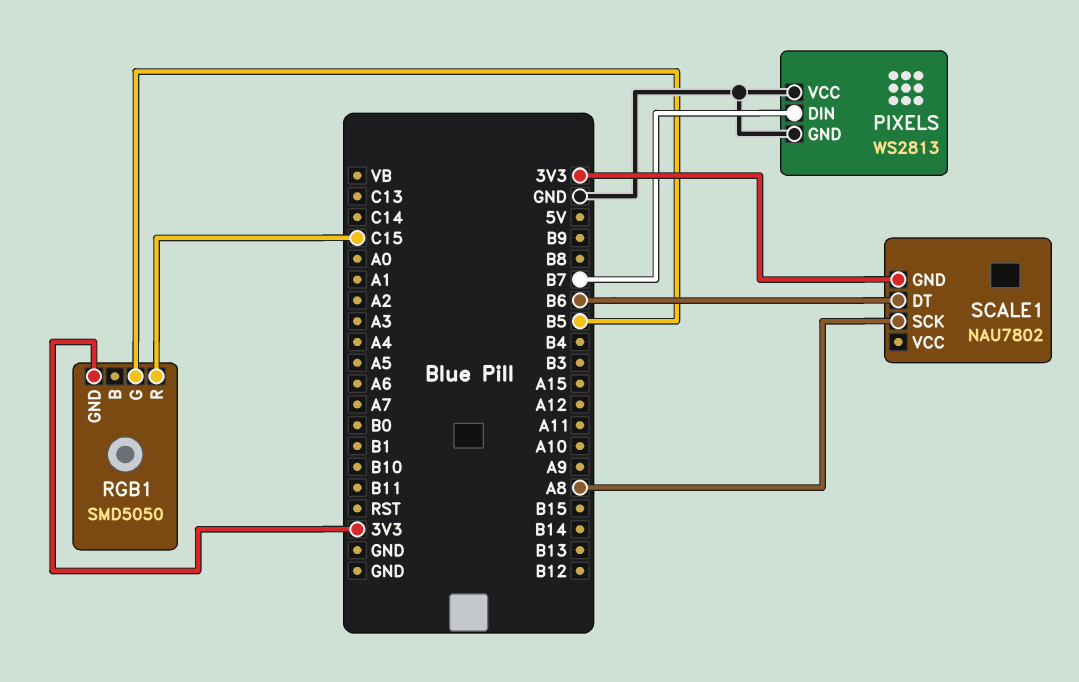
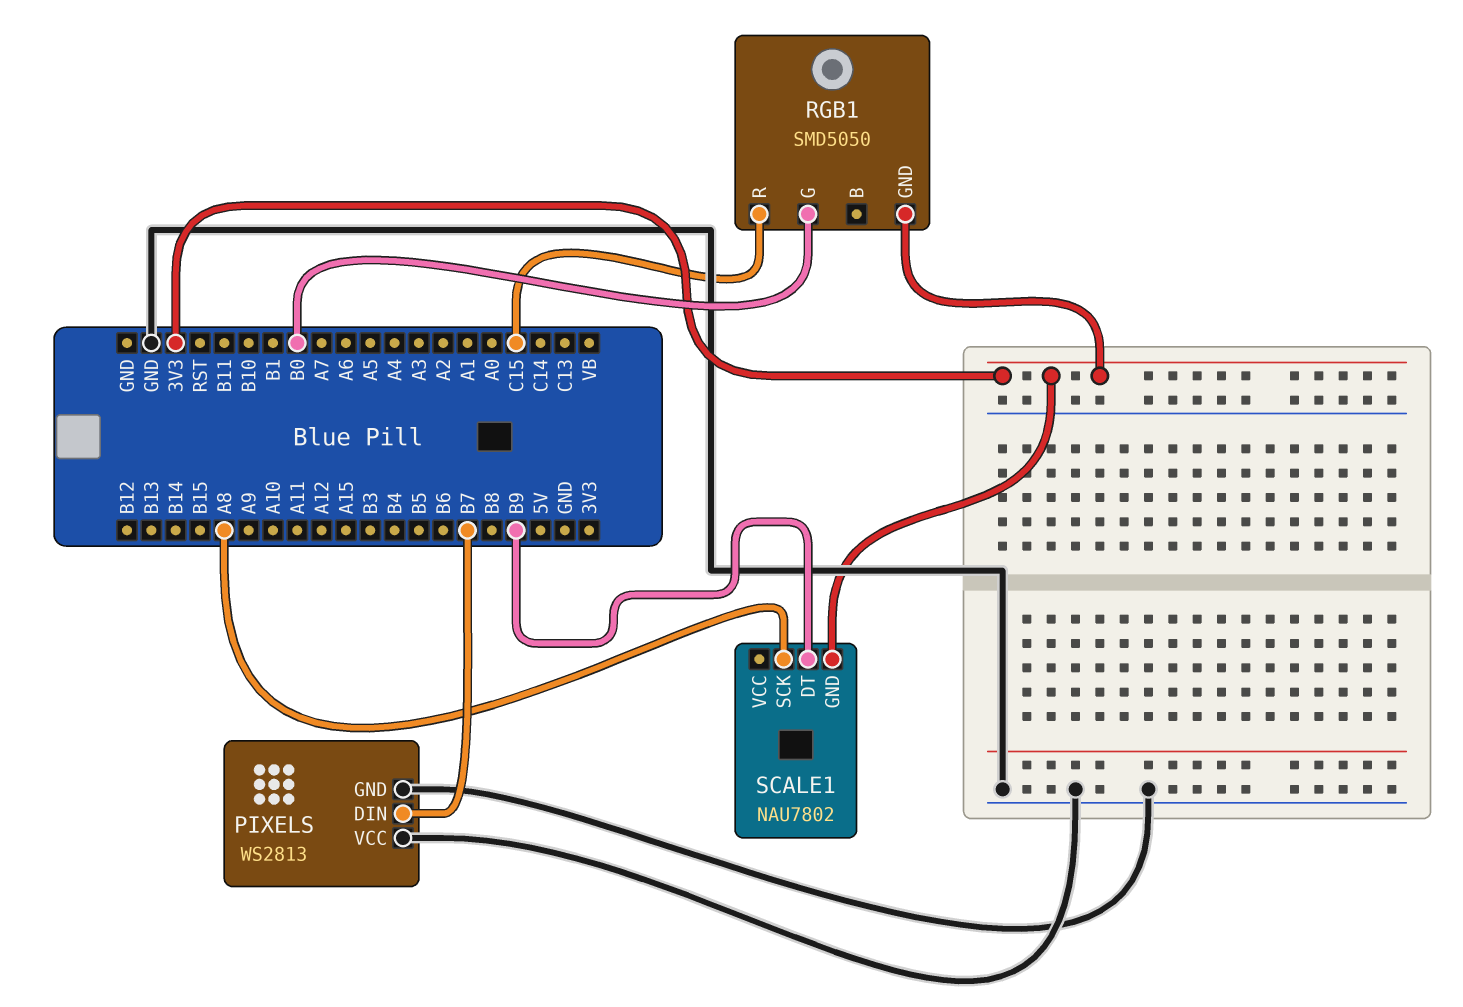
RGB1 pin G: B5 -> B0
SCALE1 pin DT: B6 -> B9

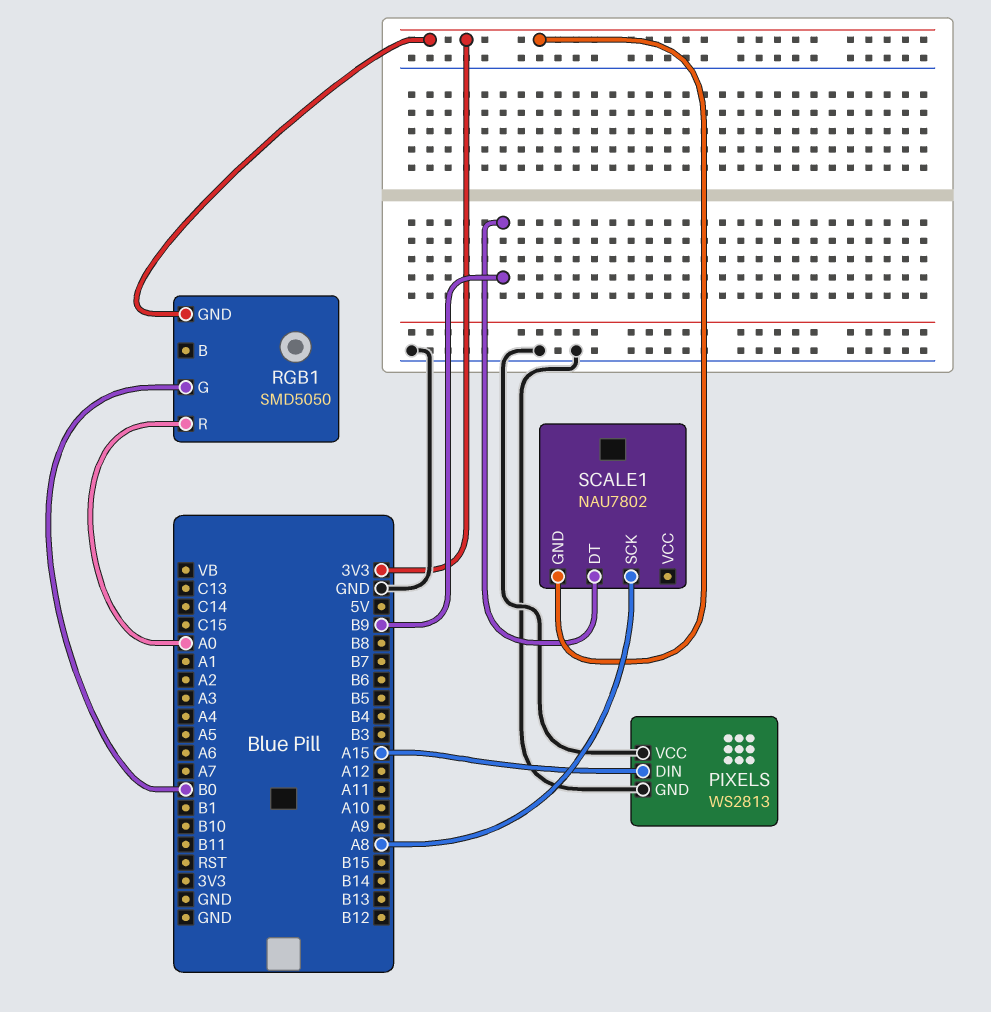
PIXELS pin DIN: B7 -> A15
RGB1 pin R: C15 -> A0

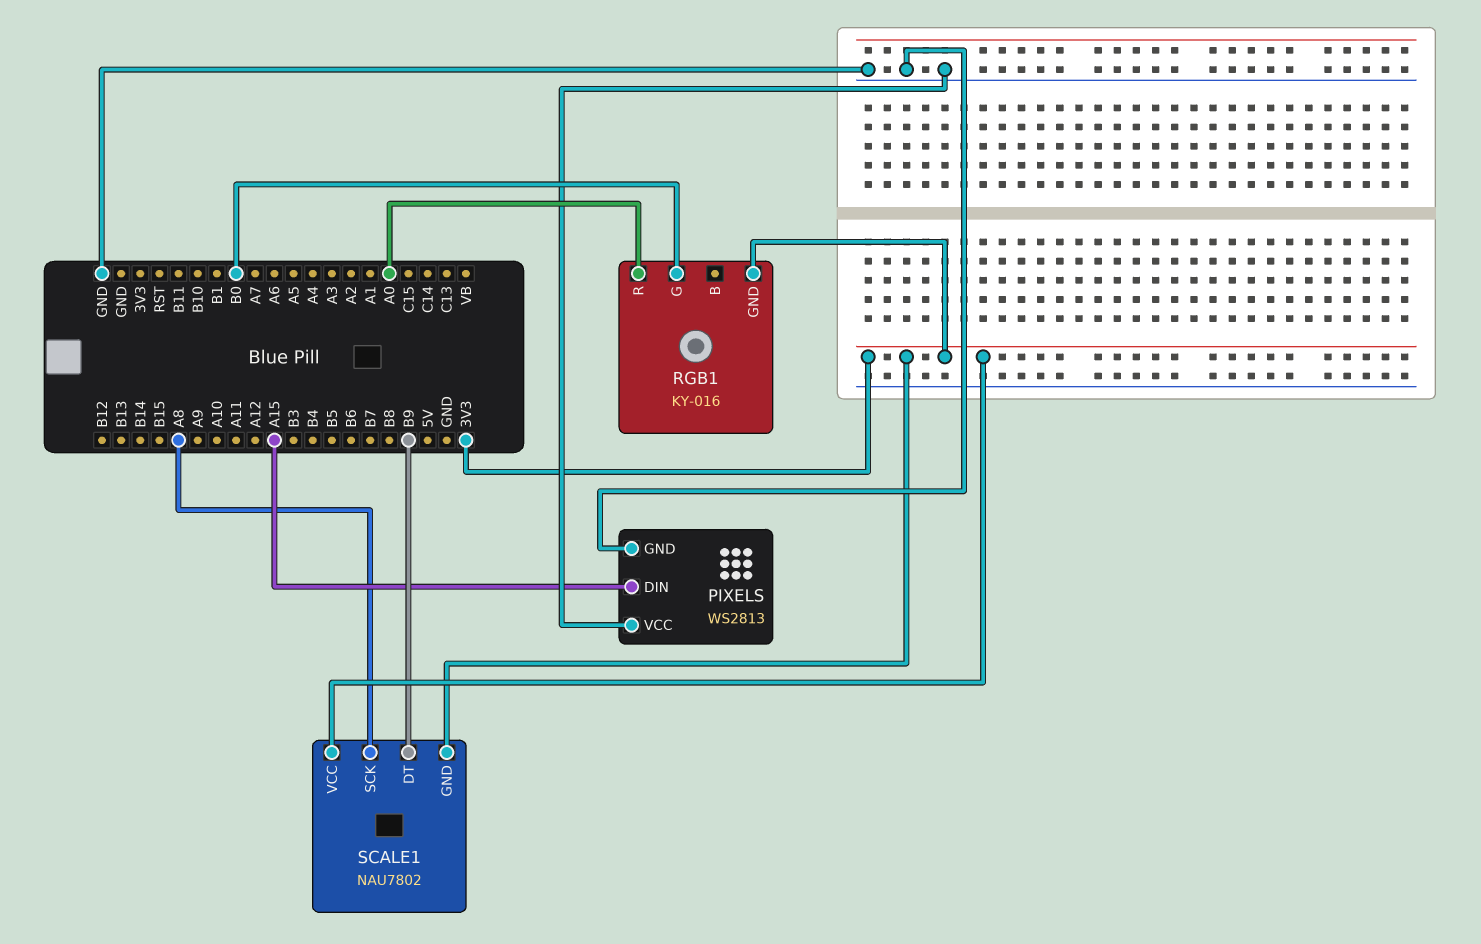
RGB1: SMD5050 -> KY-016
SCALE1 pin VCC: none -> 3V3

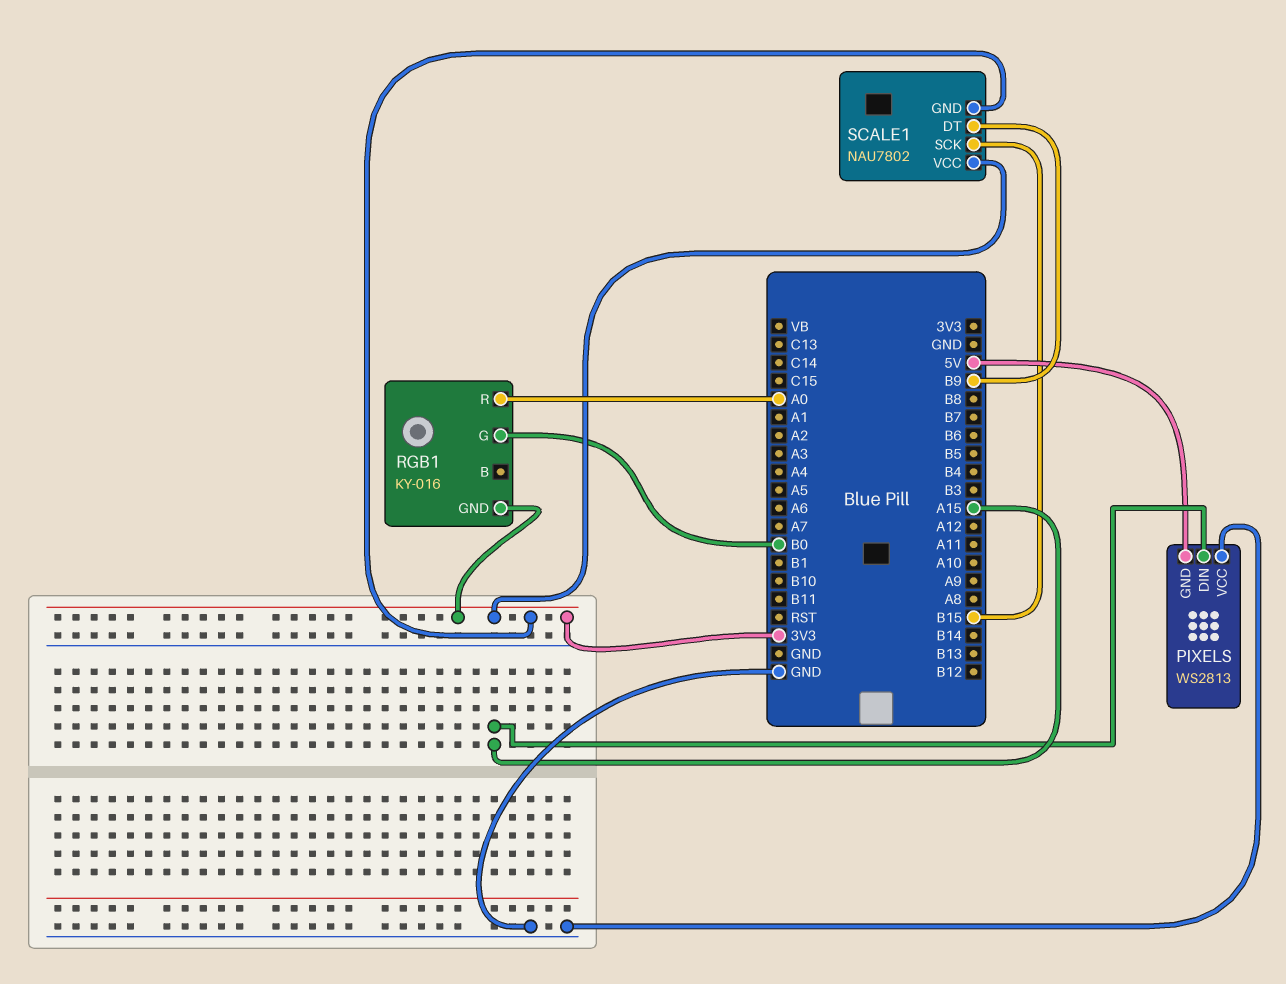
PIXELS pin GND: GND -> 5V
SCALE1 pin SCK: A8 -> B15

